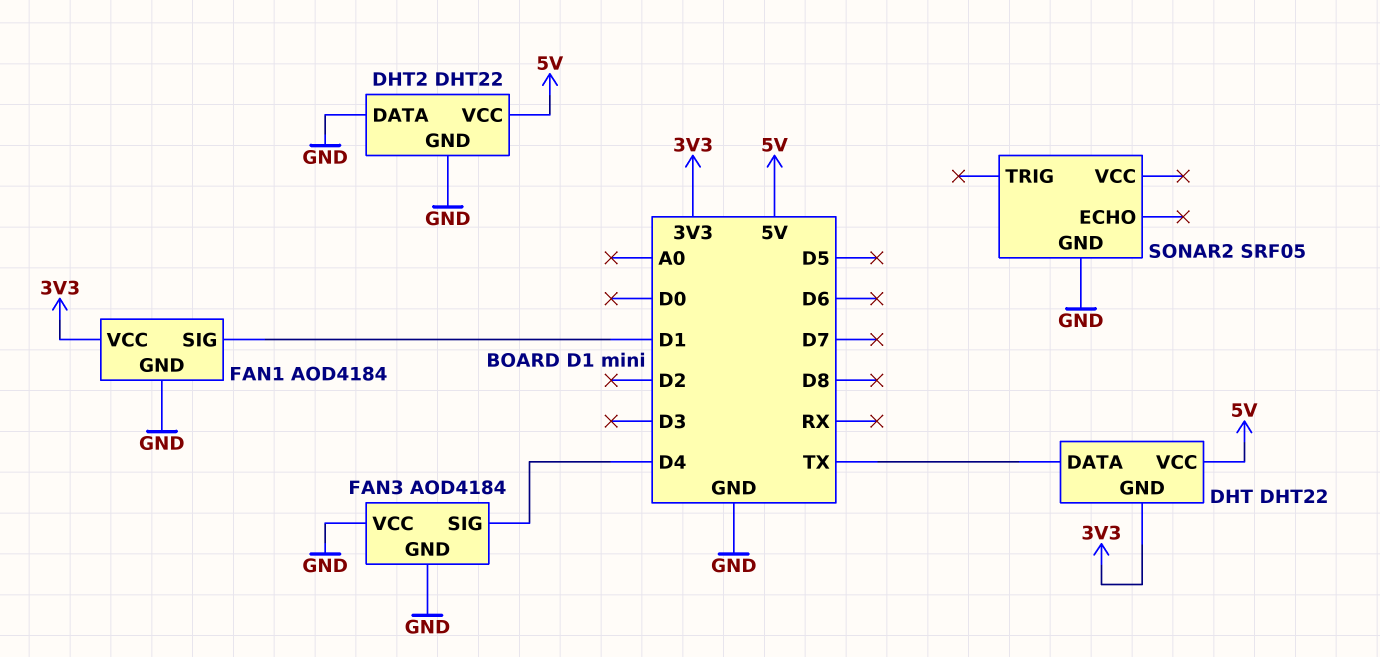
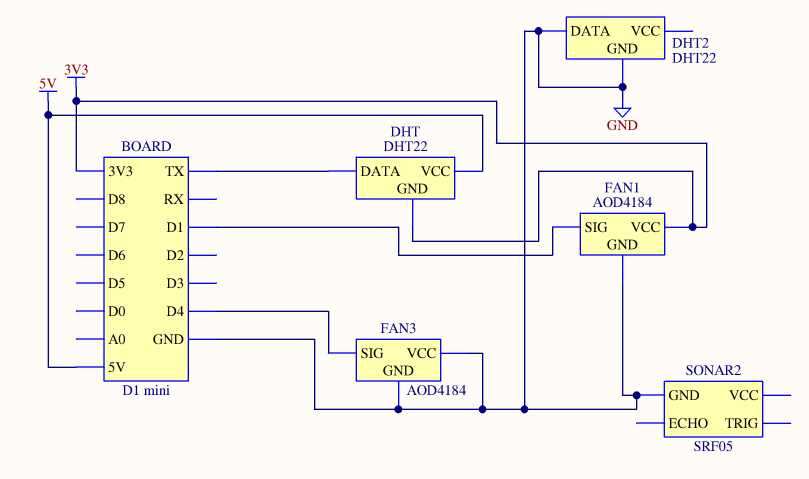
DHT2 pin VCC: 5V -> none

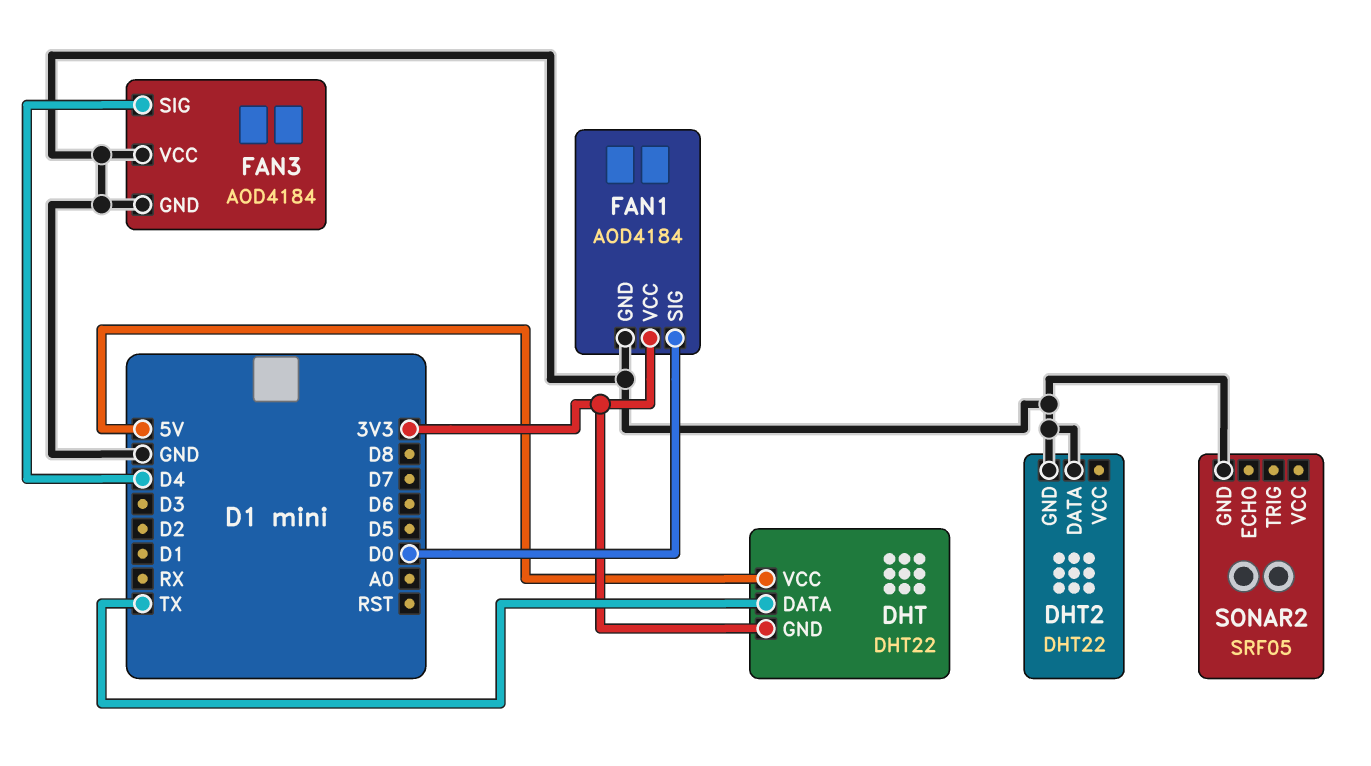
FAN1 pin SIG: D1 -> D0

